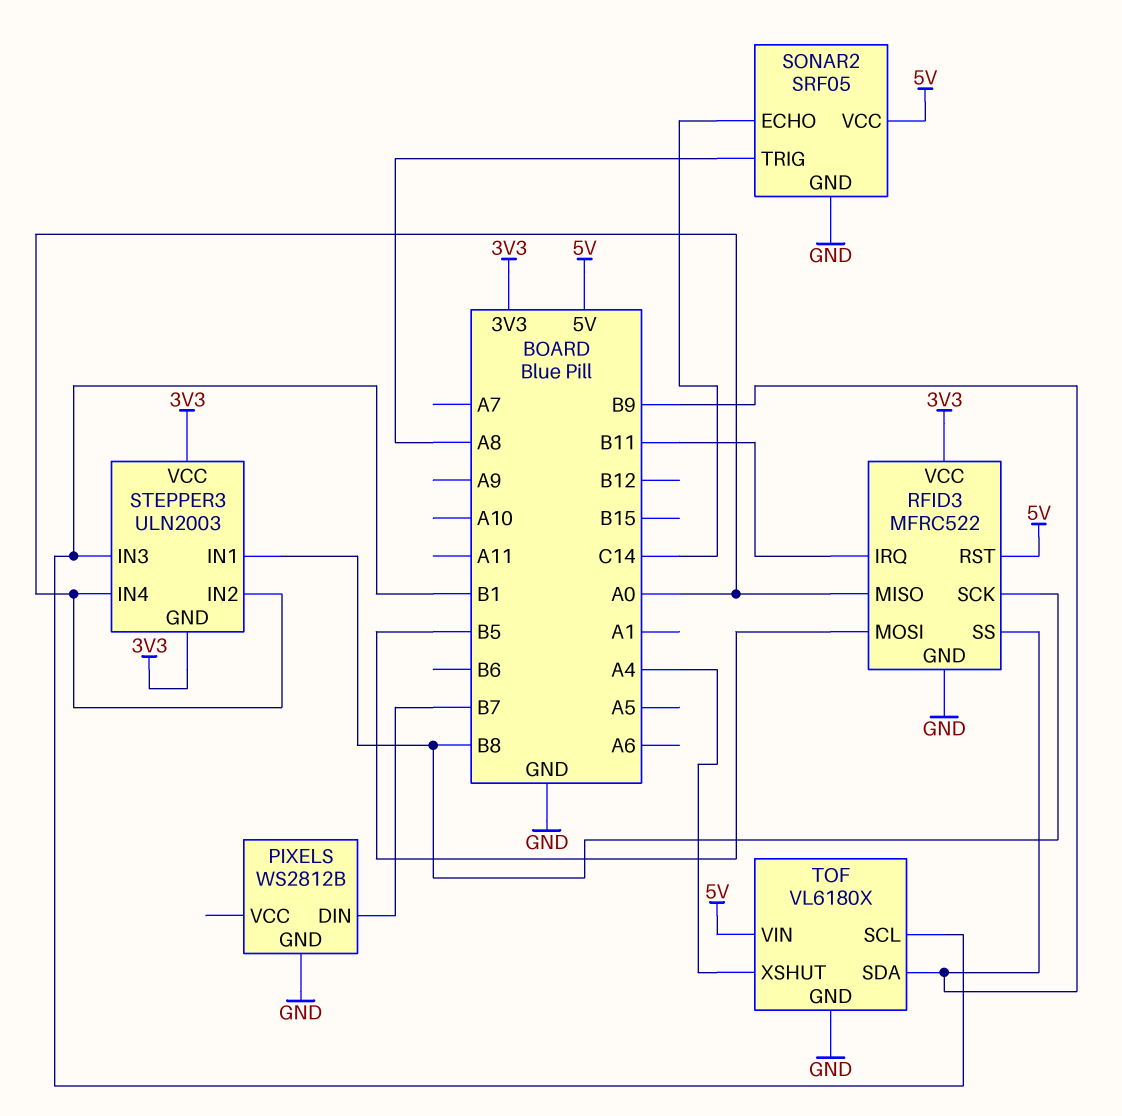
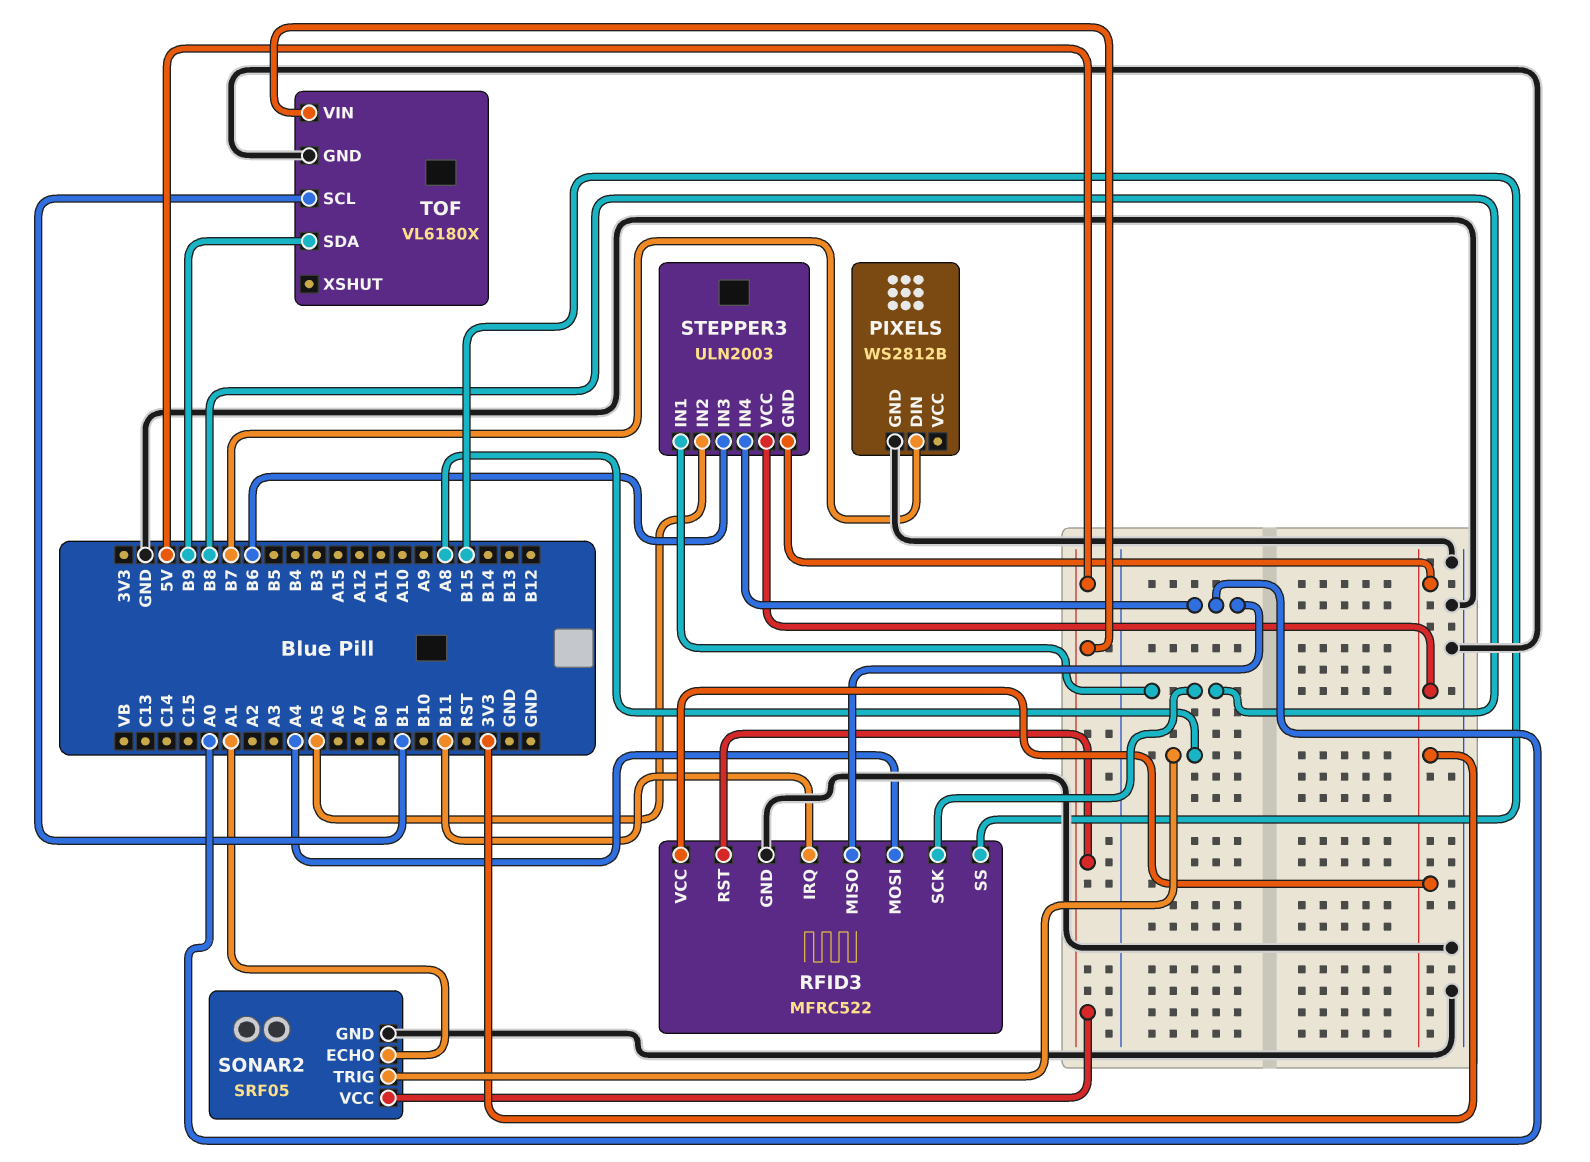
RFID3 pin MOSI: B5 -> A4
RFID3 pin SS: B9 -> B15
SONAR2 pin ECHO: C14 -> A1
STEPPER3 pin IN2: A0 -> A5
STEPPER3 pin IN3: B1 -> B6
TOF pin XSHUT: A4 -> none

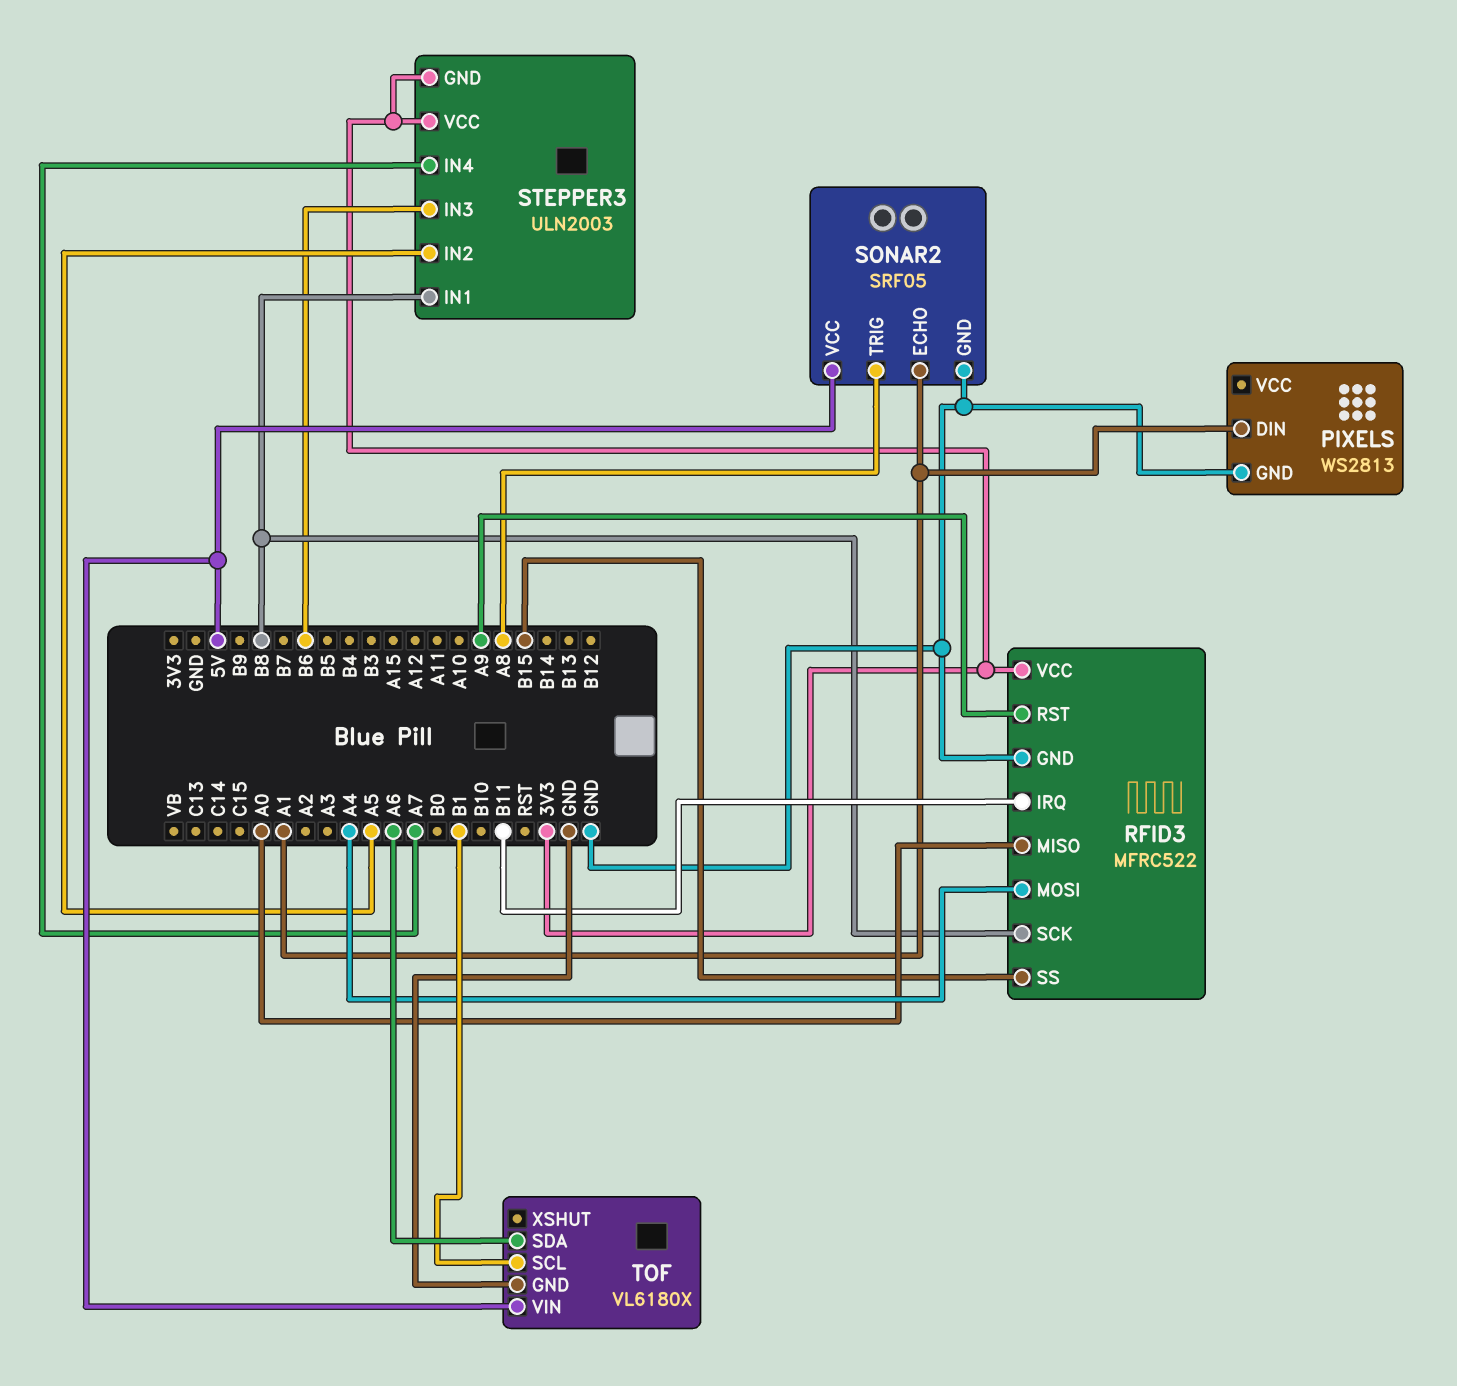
PIXELS: WS2812B -> WS2813
PIXELS pin DIN: B7 -> A1
RFID3 pin RST: 5V -> A9
STEPPER3 pin IN4: A0 -> A7
TOF pin SDA: B9 -> A6

